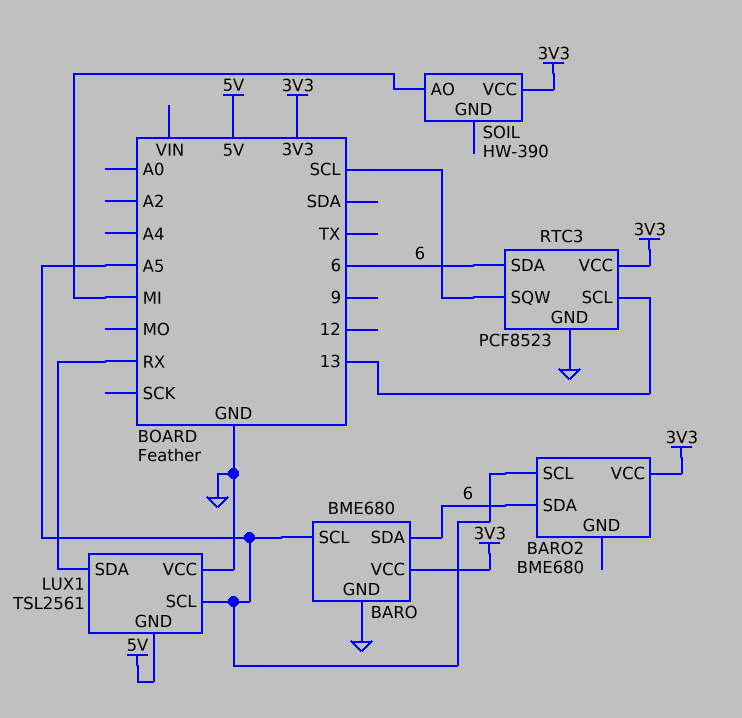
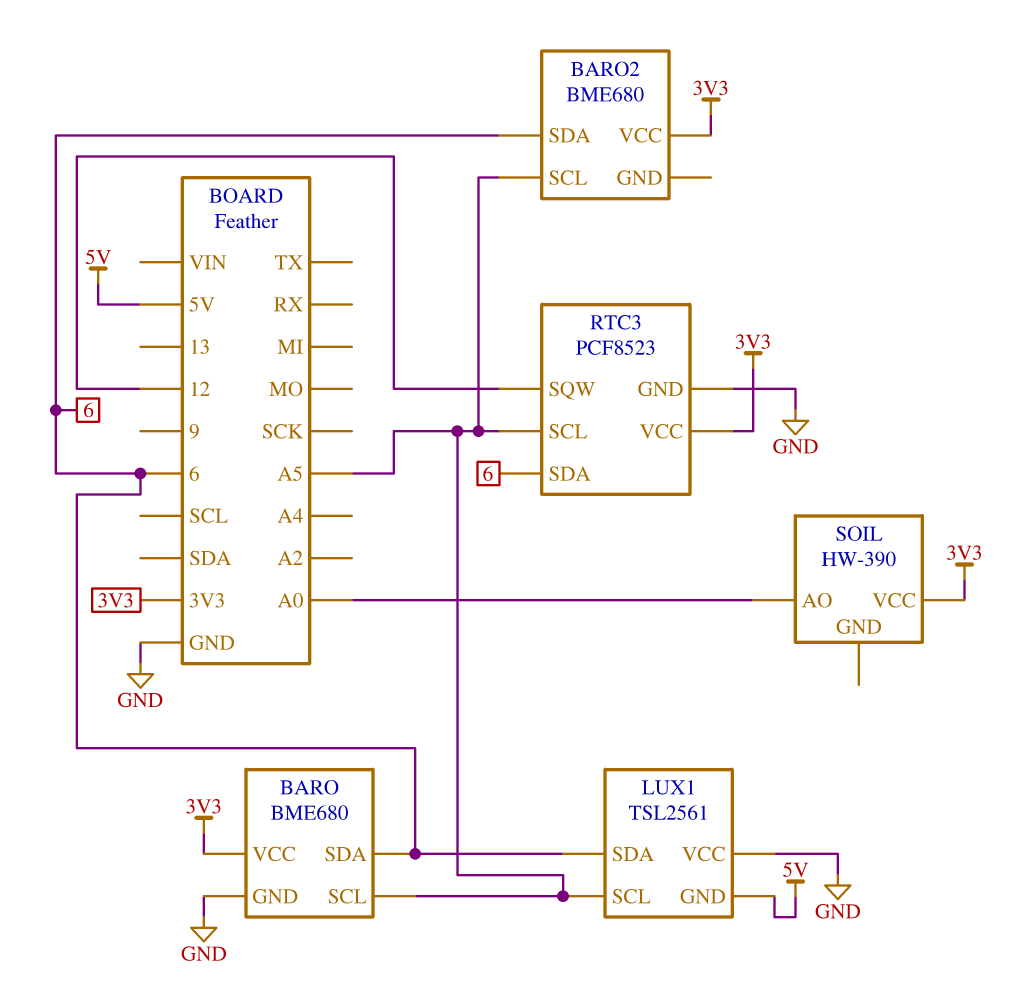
LUX1 pin SDA: RX -> 6
RTC3 pin SCL: 13 -> A5
RTC3 pin SQW: SCL -> 12
SOIL pin AO: MI -> A0

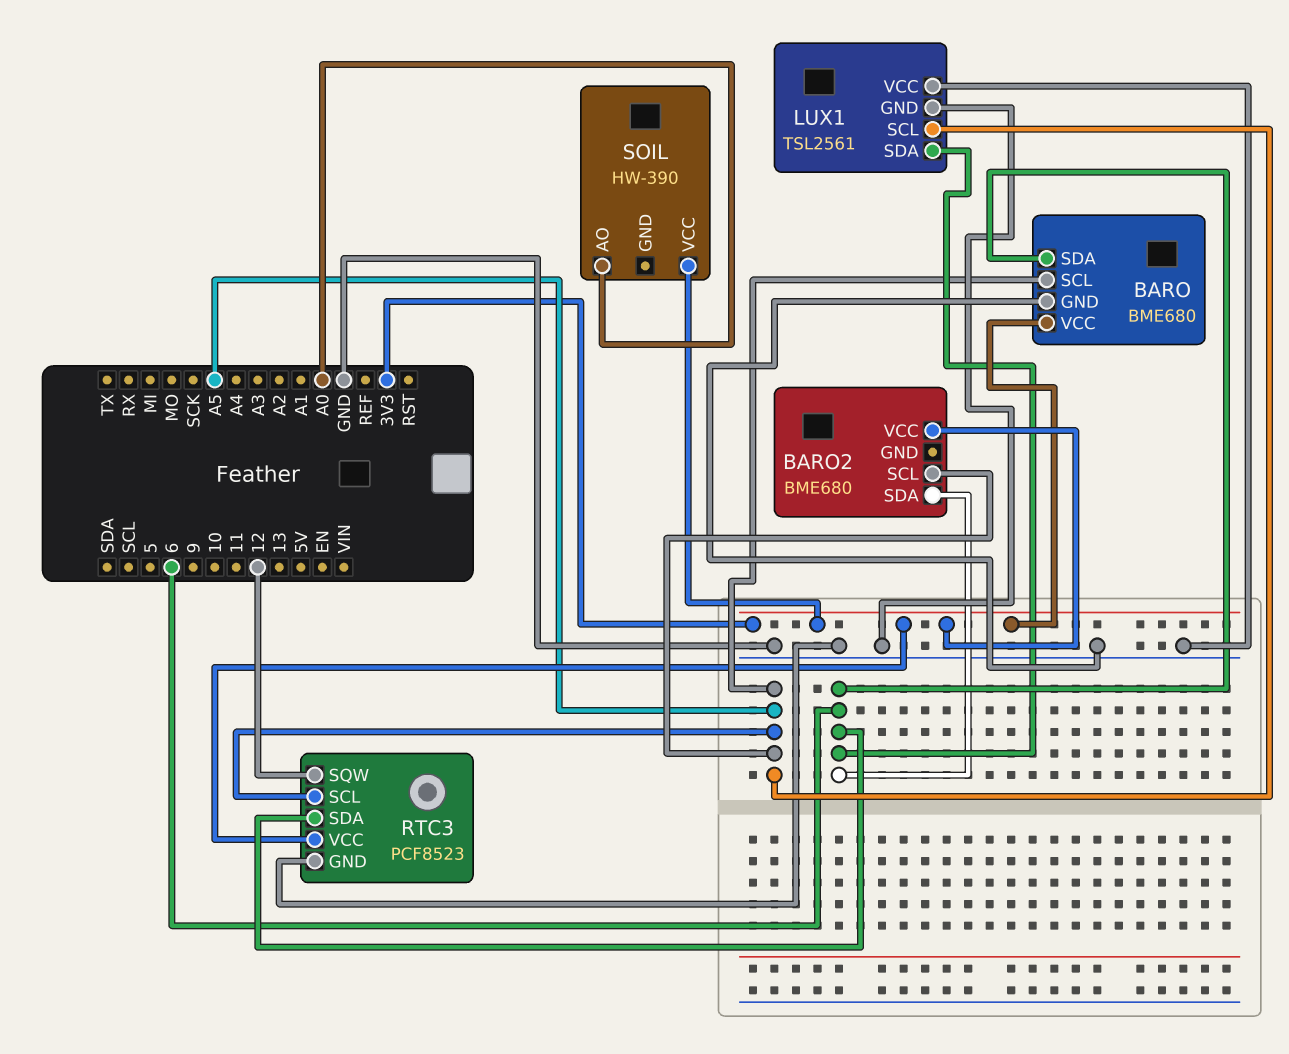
LUX1 pin GND: 5V -> GND

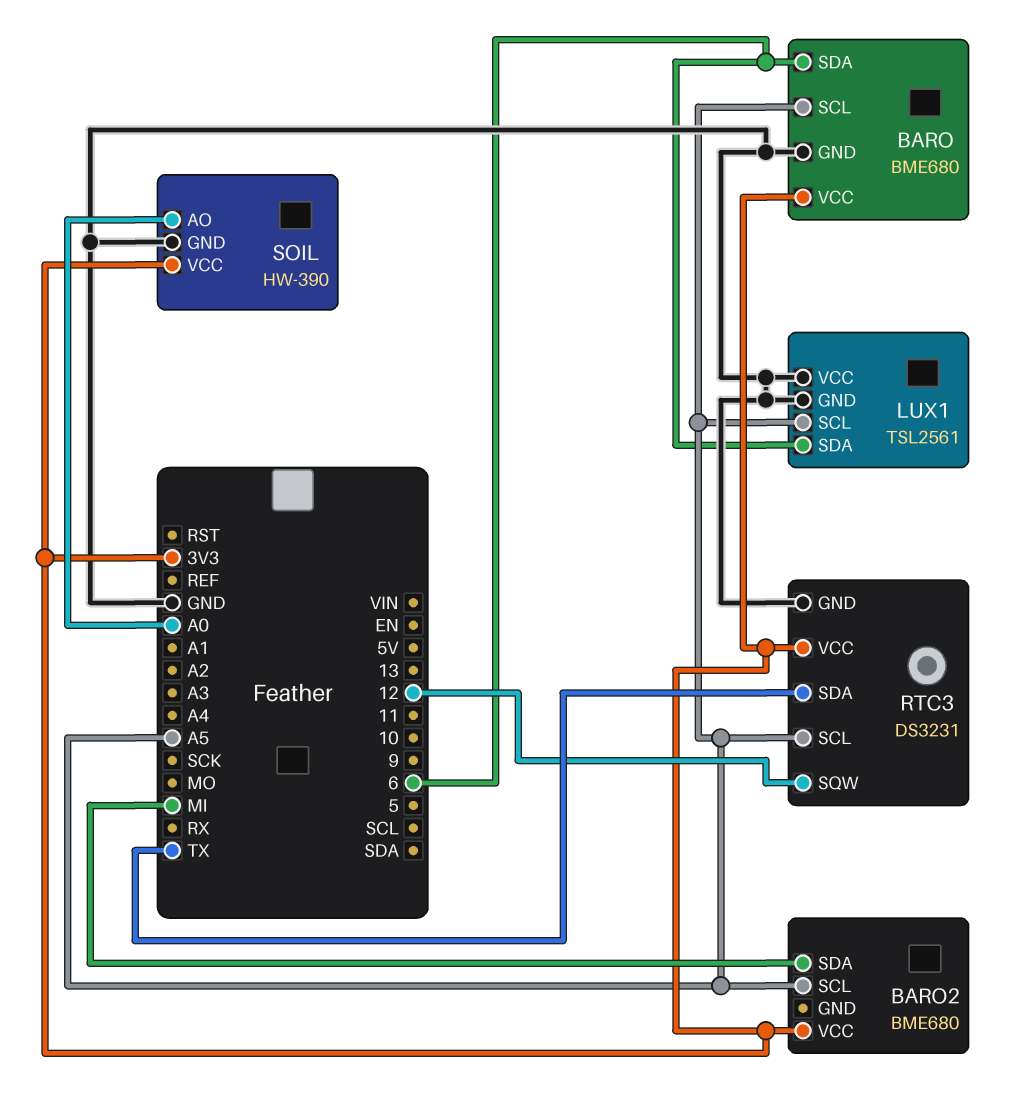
BARO2 pin SDA: 6 -> MI
RTC3: PCF8523 -> DS3231
RTC3 pin SDA: 6 -> TX
SOIL pin GND: none -> GND

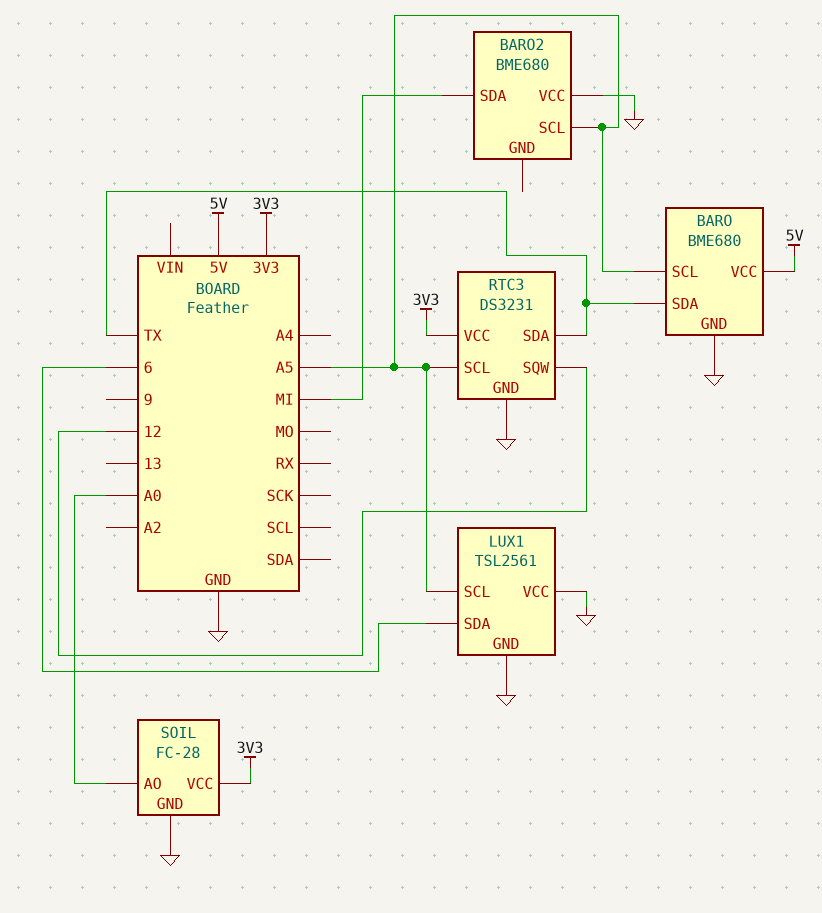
BARO pin SDA: 6 -> TX
BARO pin VCC: 3V3 -> 5V
BARO2 pin VCC: 3V3 -> GND
SOIL: HW-390 -> FC-28

